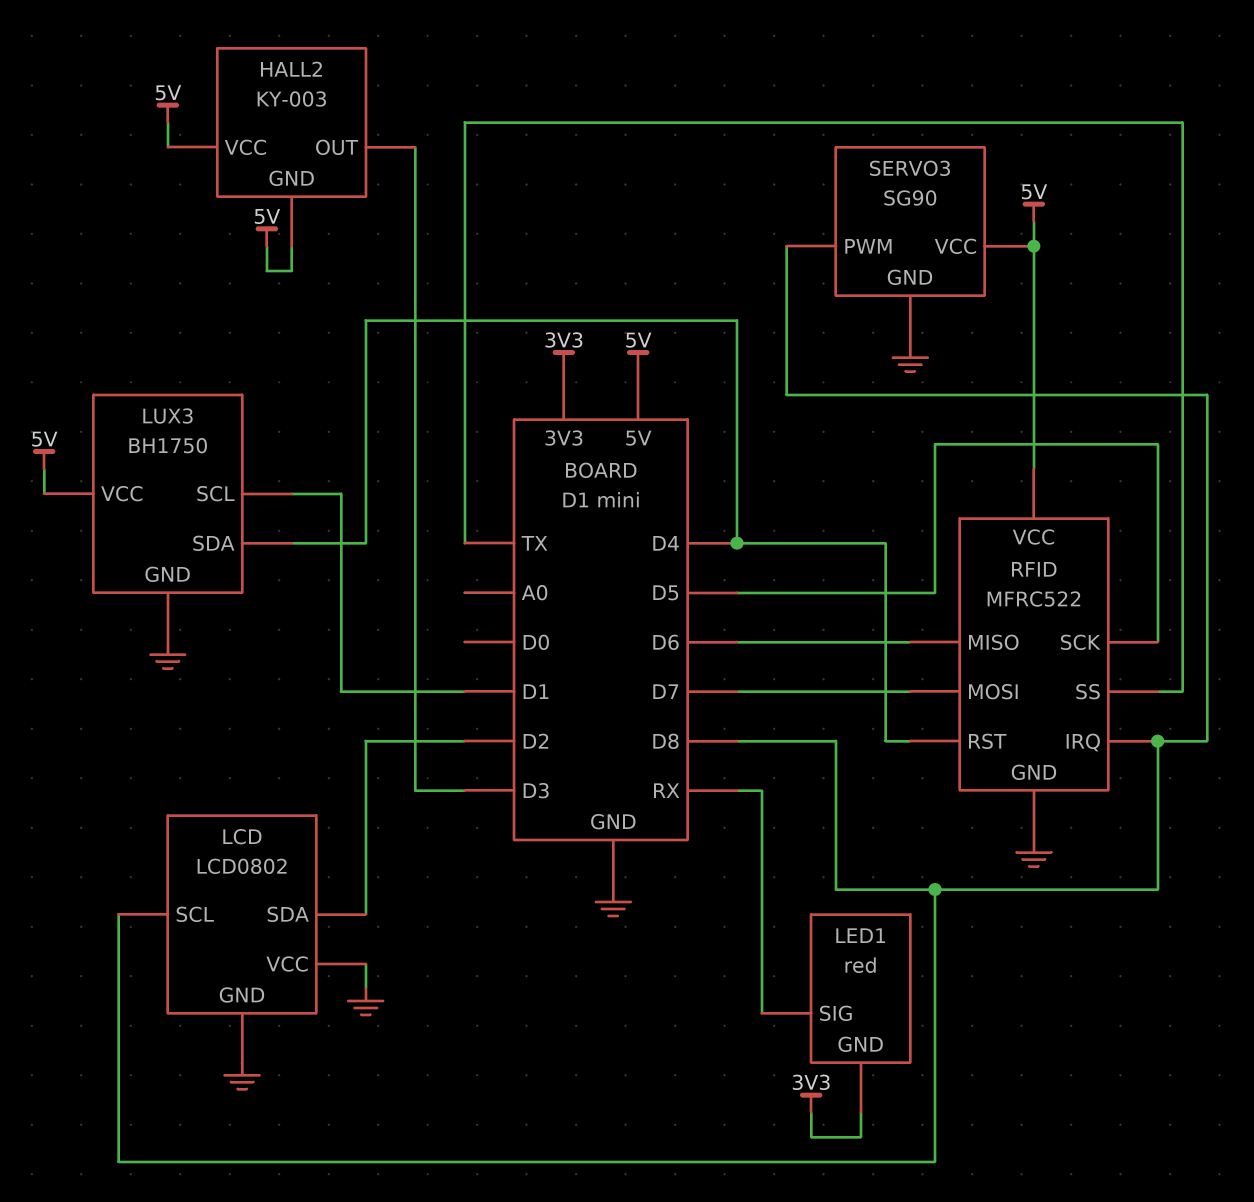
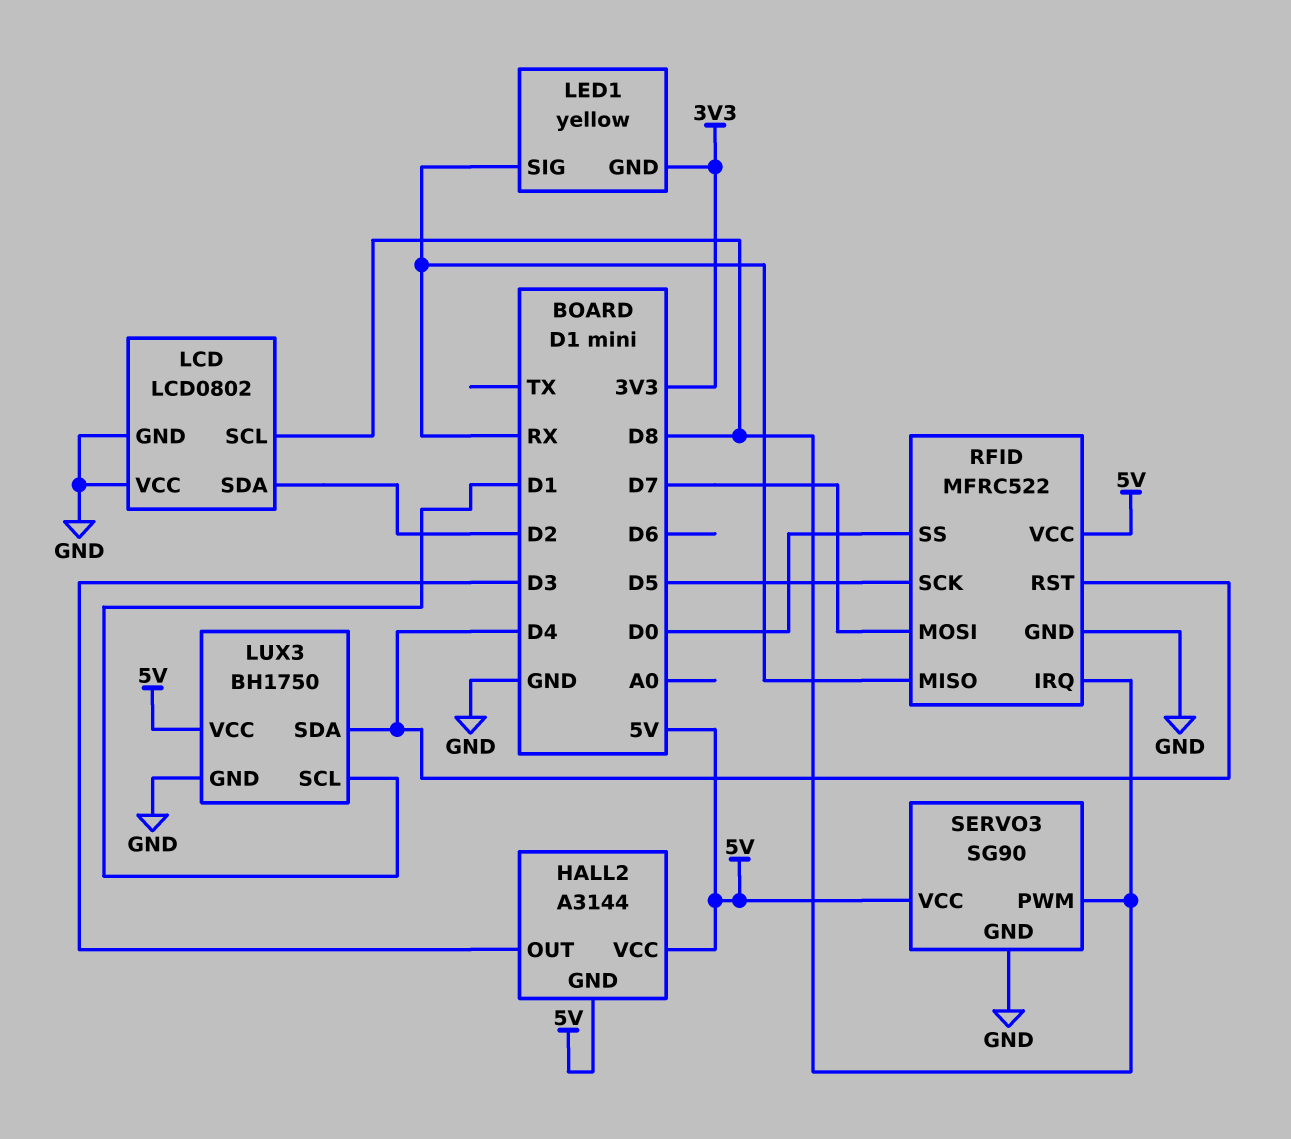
HALL2: KY-003 -> A3144
LED1: red -> yellow
RFID pin MISO: D6 -> RX
RFID pin SS: TX -> D0

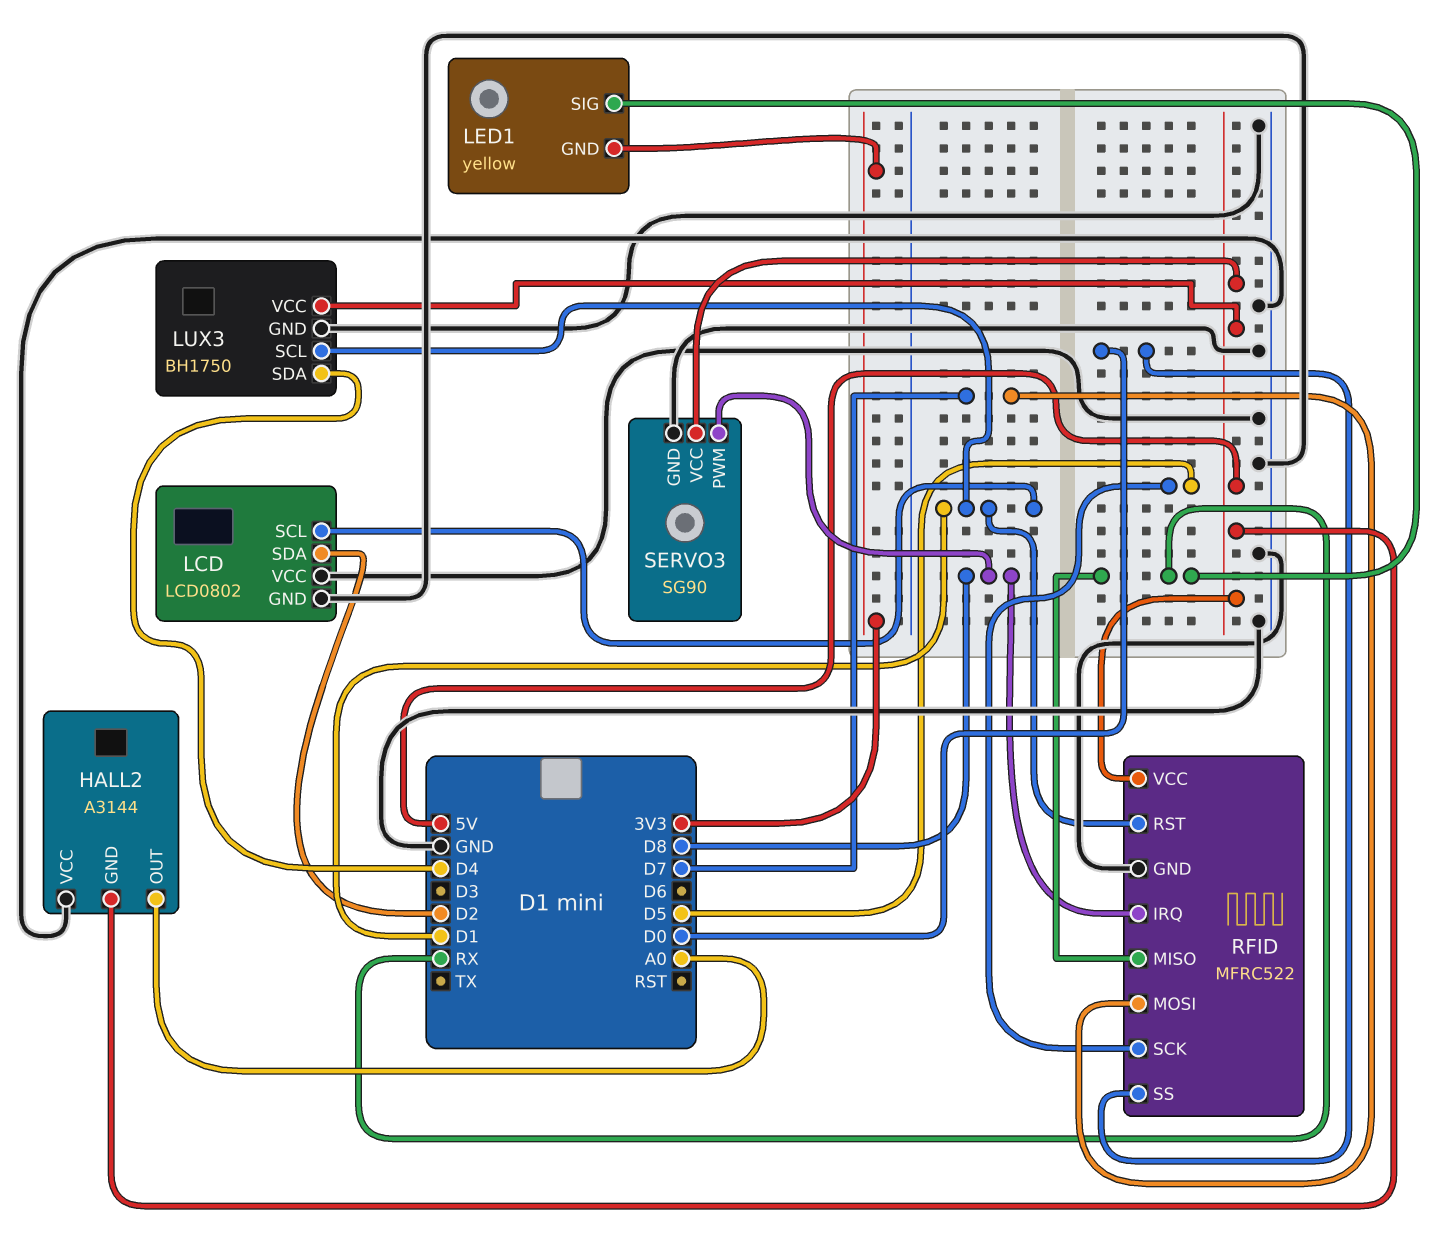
HALL2 pin OUT: D3 -> A0
HALL2 pin VCC: 5V -> GND
LCD pin SCL: D8 -> D1
RFID pin RST: D4 -> D1

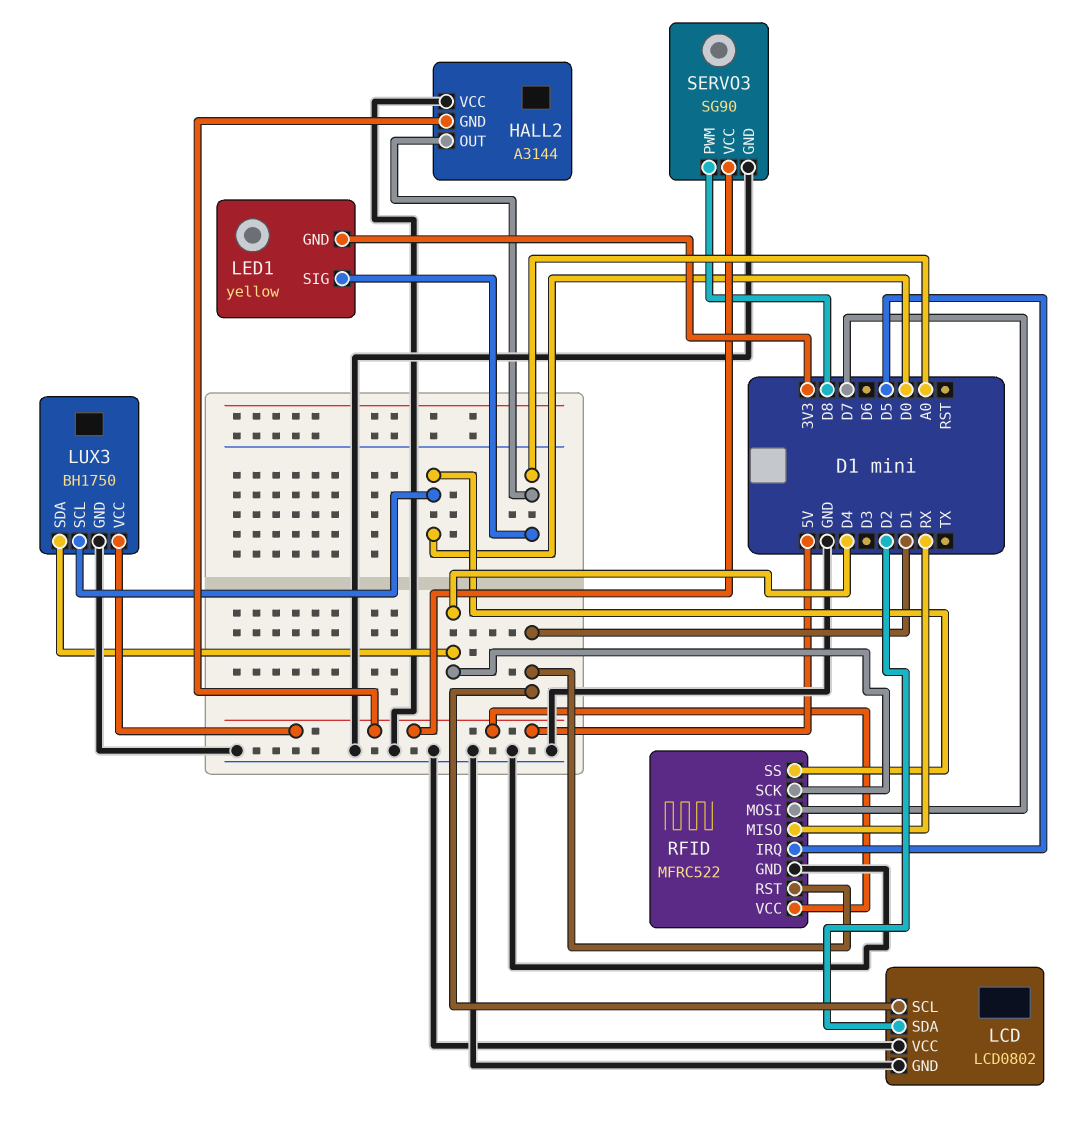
LED1 pin SIG: RX -> A0
LUX3 pin SCL: D1 -> D0
RFID pin IRQ: D8 -> D5
RFID pin SCK: D5 -> D4

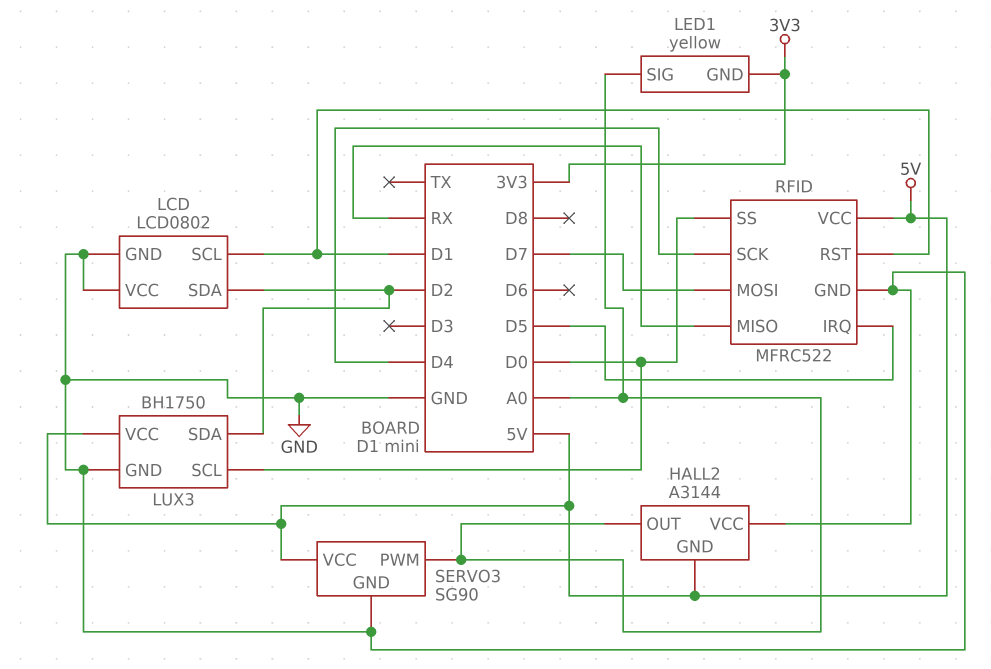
LUX3 pin SDA: D4 -> D2
SERVO3 pin PWM: D8 -> A0

